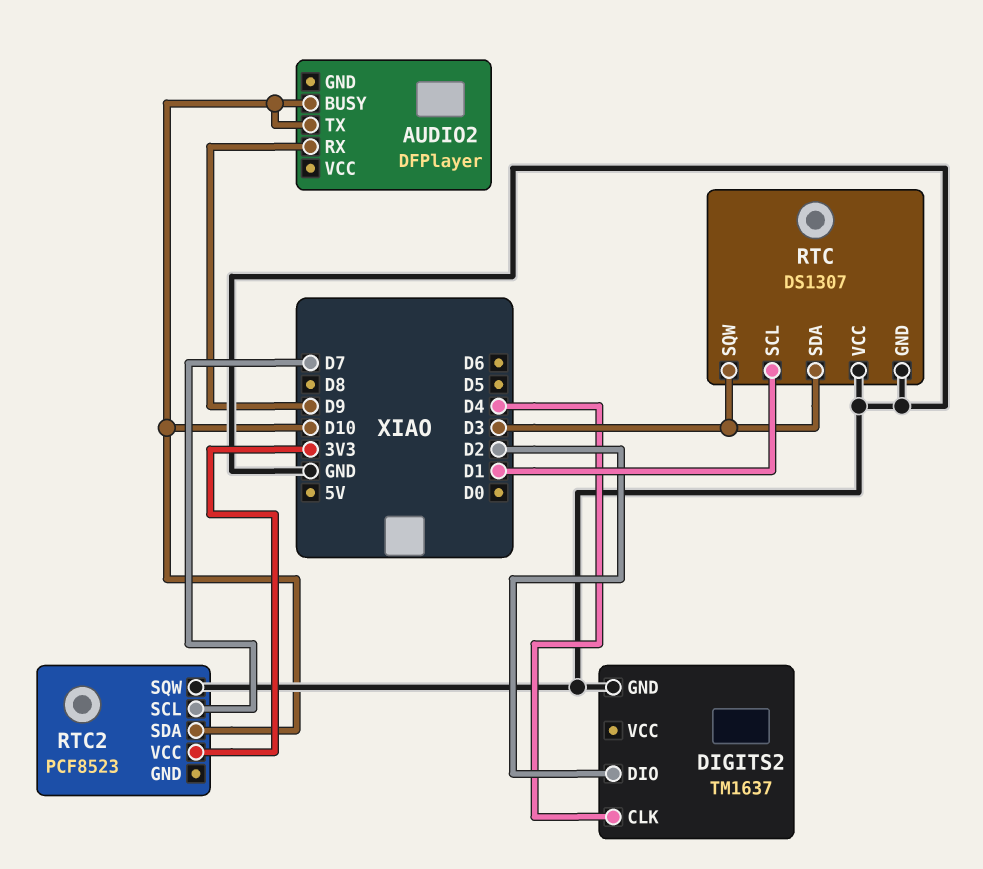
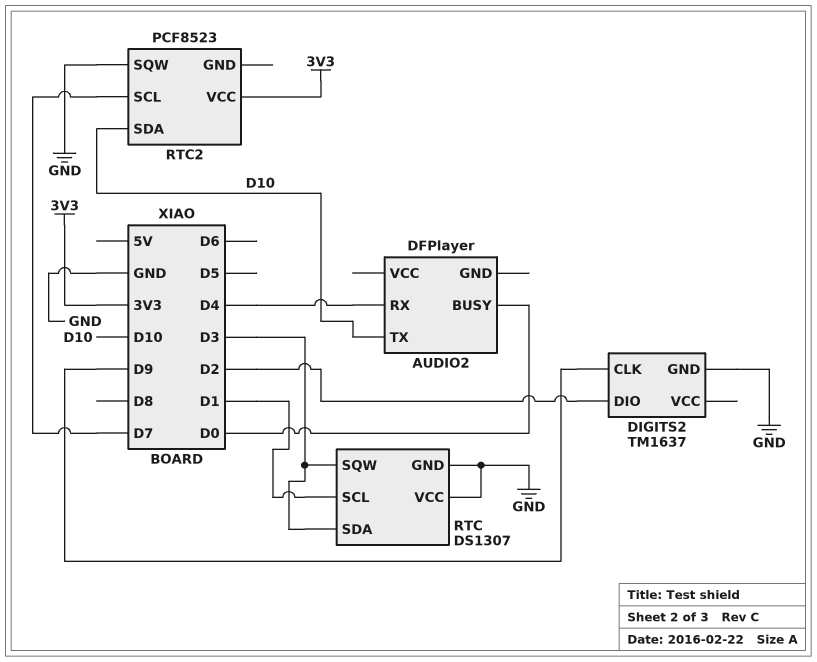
AUDIO2 pin BUSY: D10 -> D0
AUDIO2 pin RX: D9 -> D4
DIGITS2 pin CLK: D4 -> D9

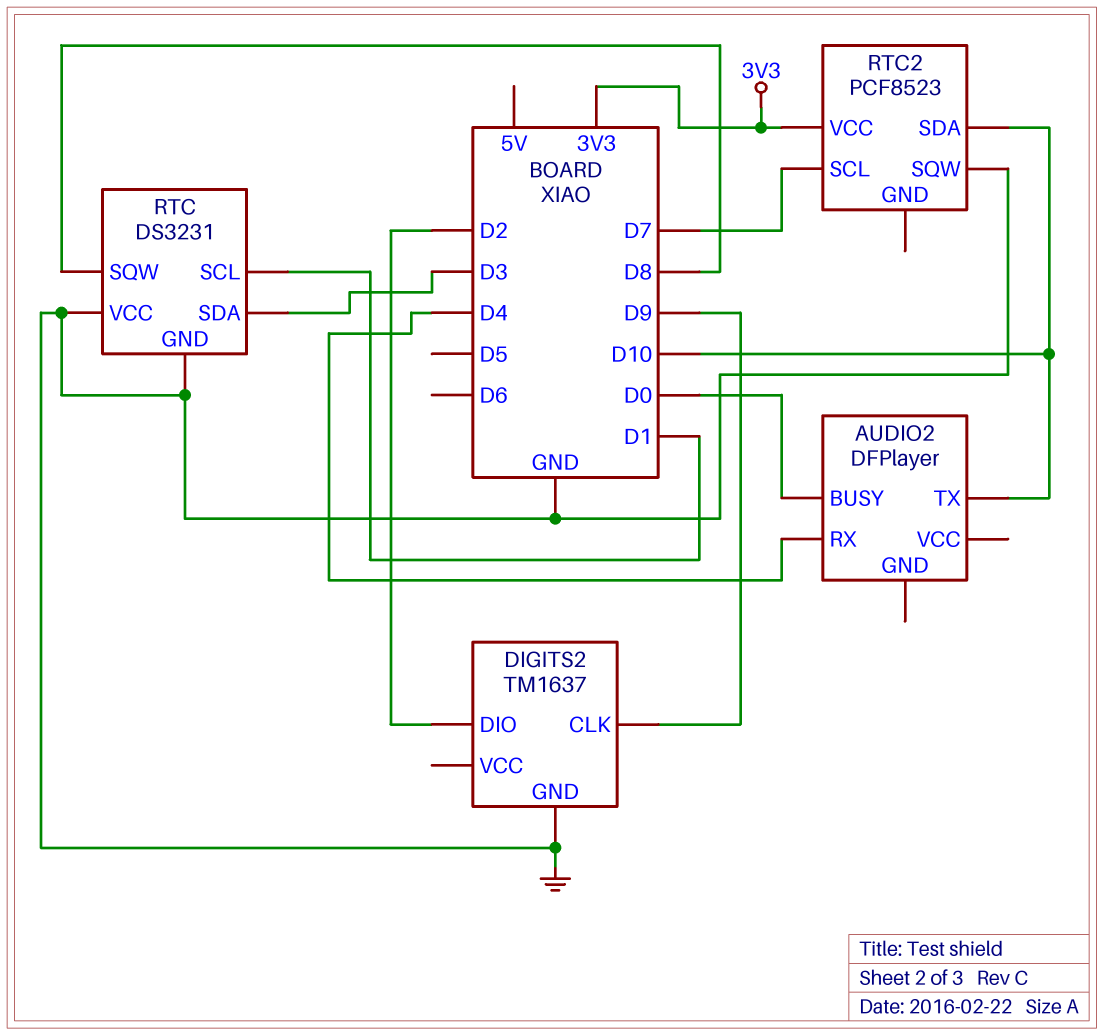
RTC: DS1307 -> DS3231
RTC pin SQW: D3 -> D8

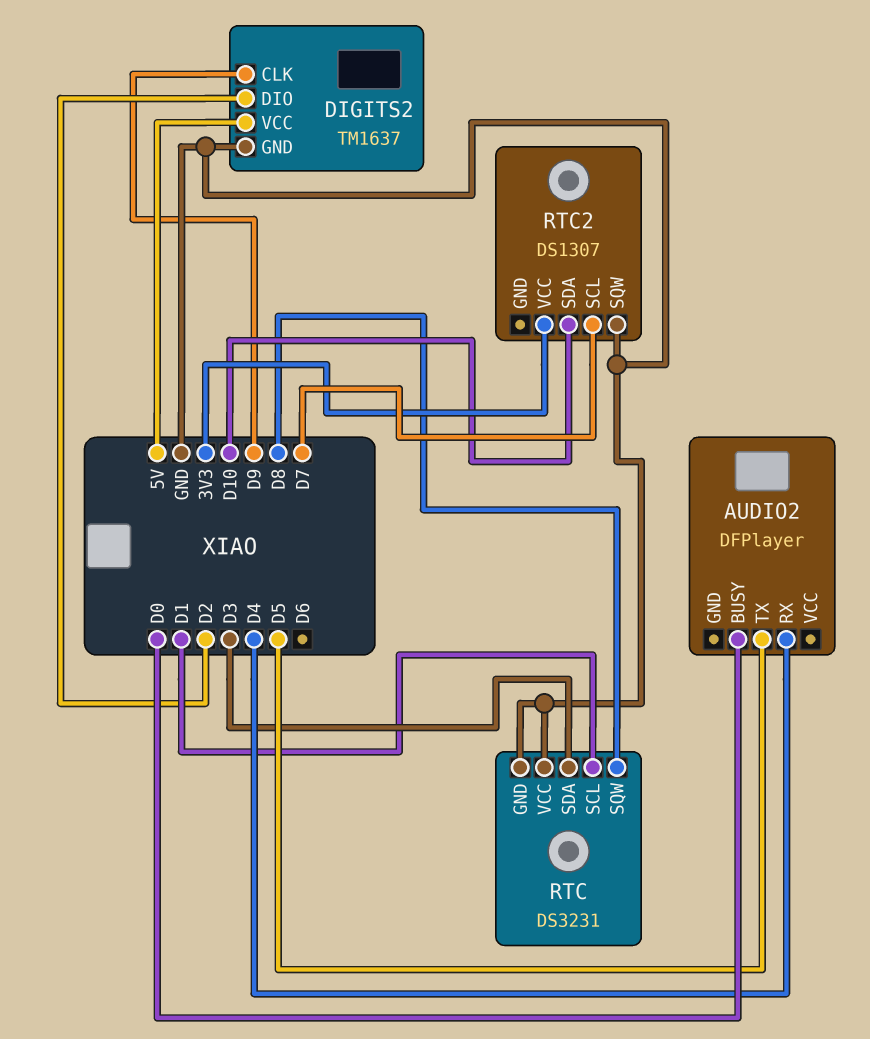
AUDIO2 pin TX: D10 -> D5
DIGITS2 pin VCC: none -> 5V
RTC2: PCF8523 -> DS1307

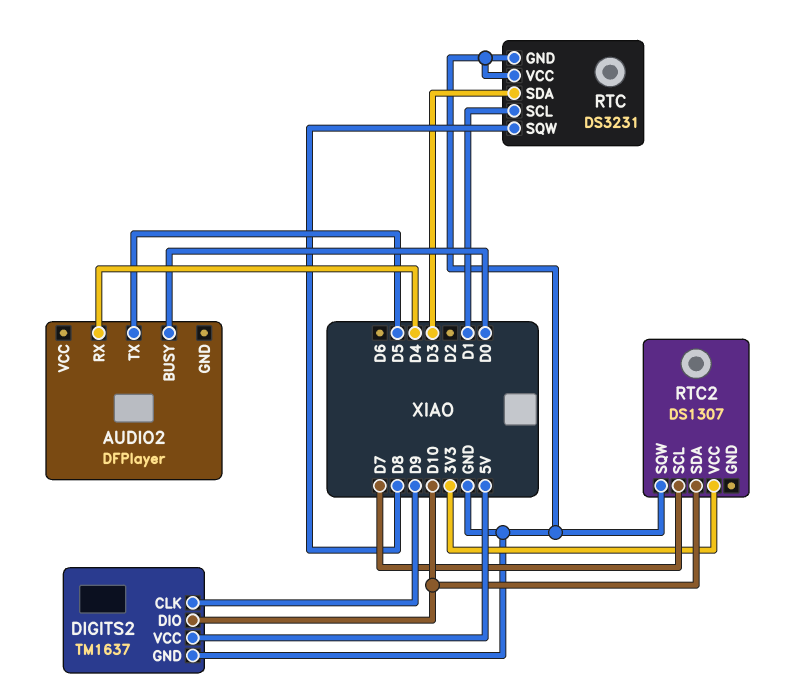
DIGITS2 pin DIO: D2 -> D10

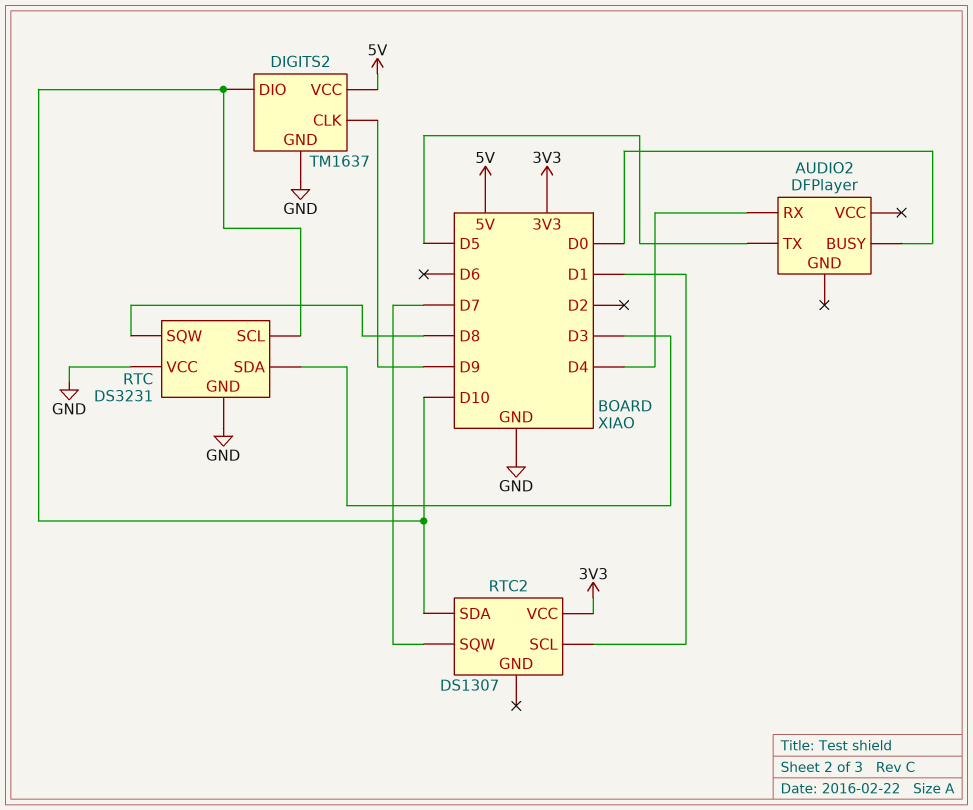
RTC pin SCL: D1 -> D10
RTC2 pin SCL: D7 -> D1
RTC2 pin SQW: GND -> D7

